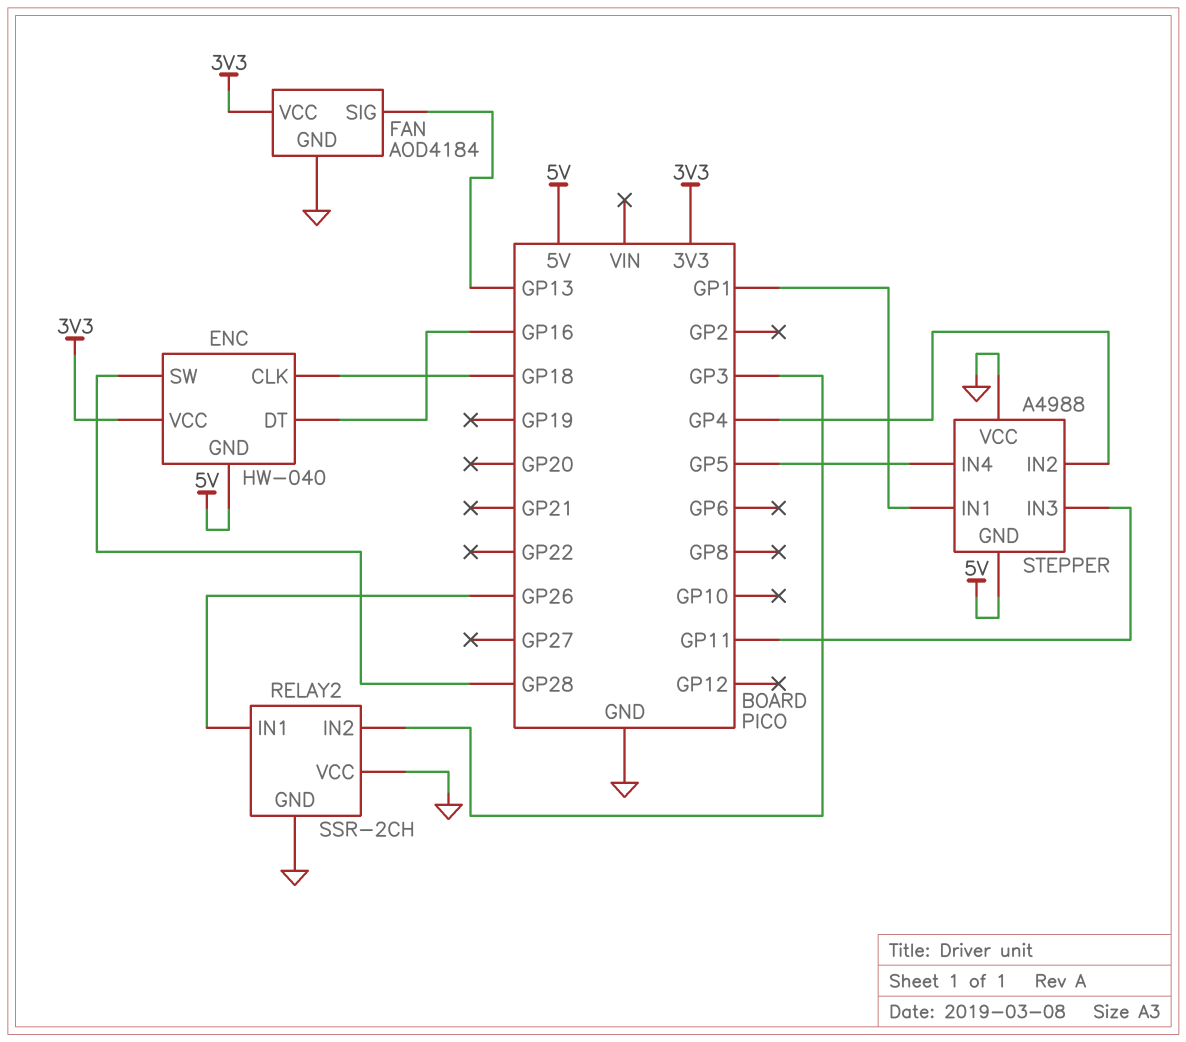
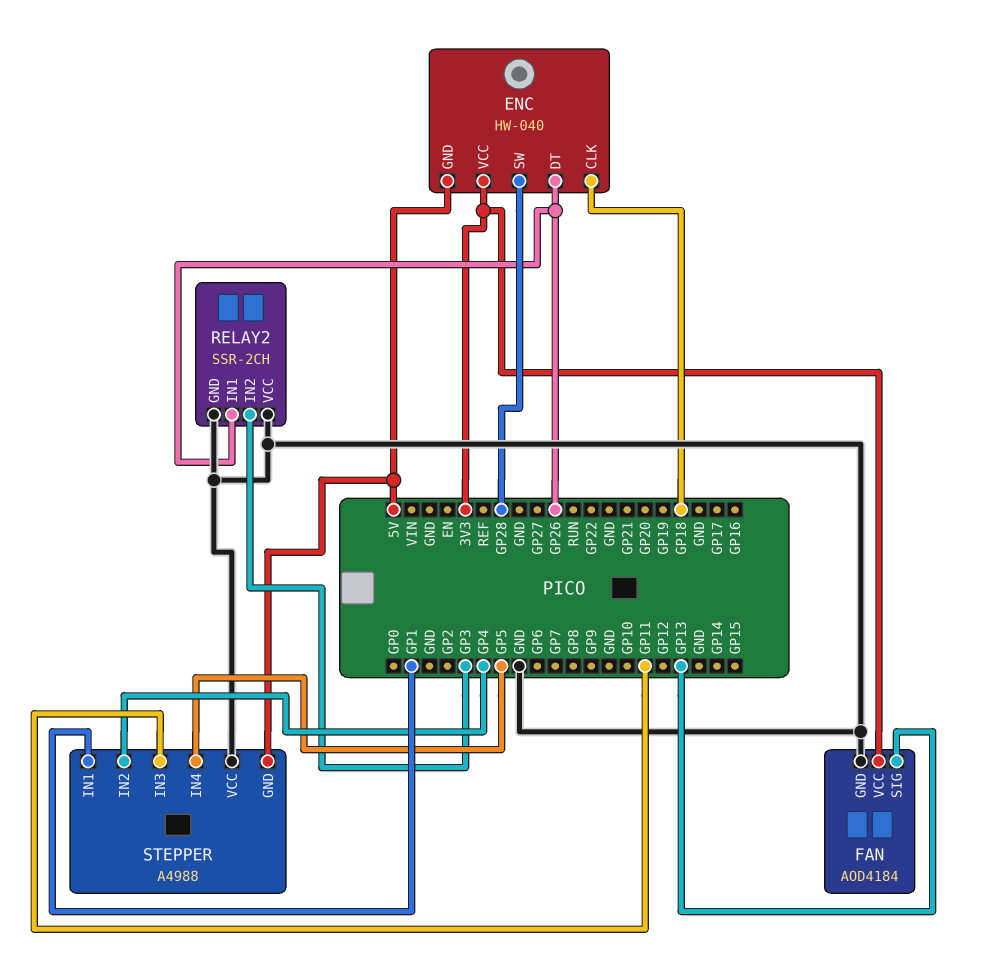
ENC pin DT: GP16 -> GP26

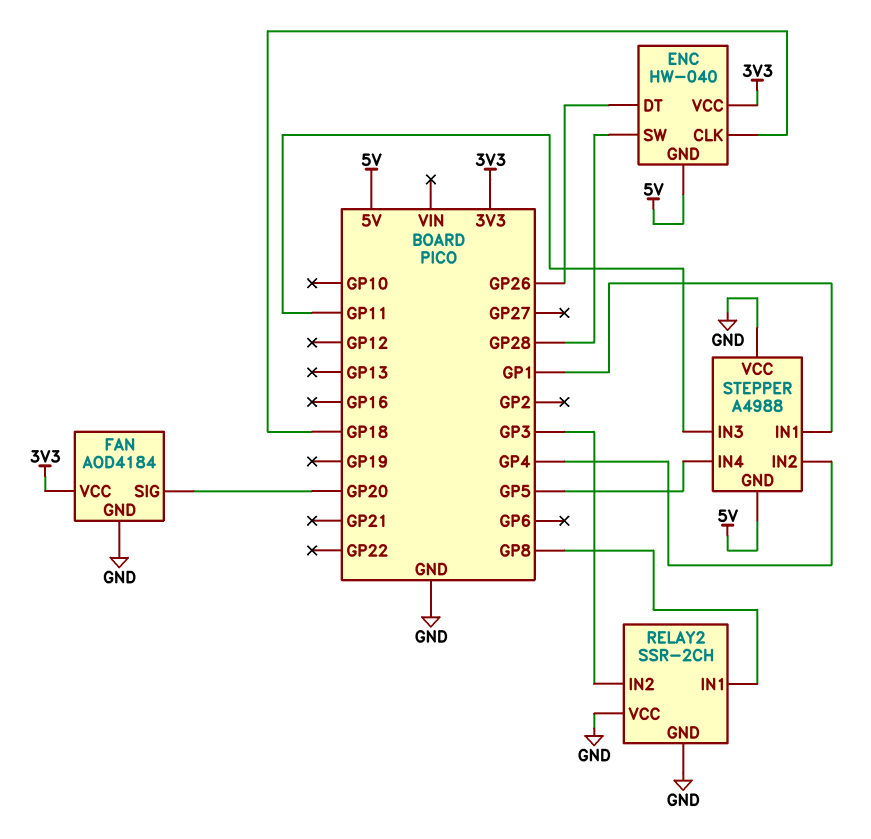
FAN pin SIG: GP13 -> GP20
RELAY2 pin IN1: GP26 -> GP8

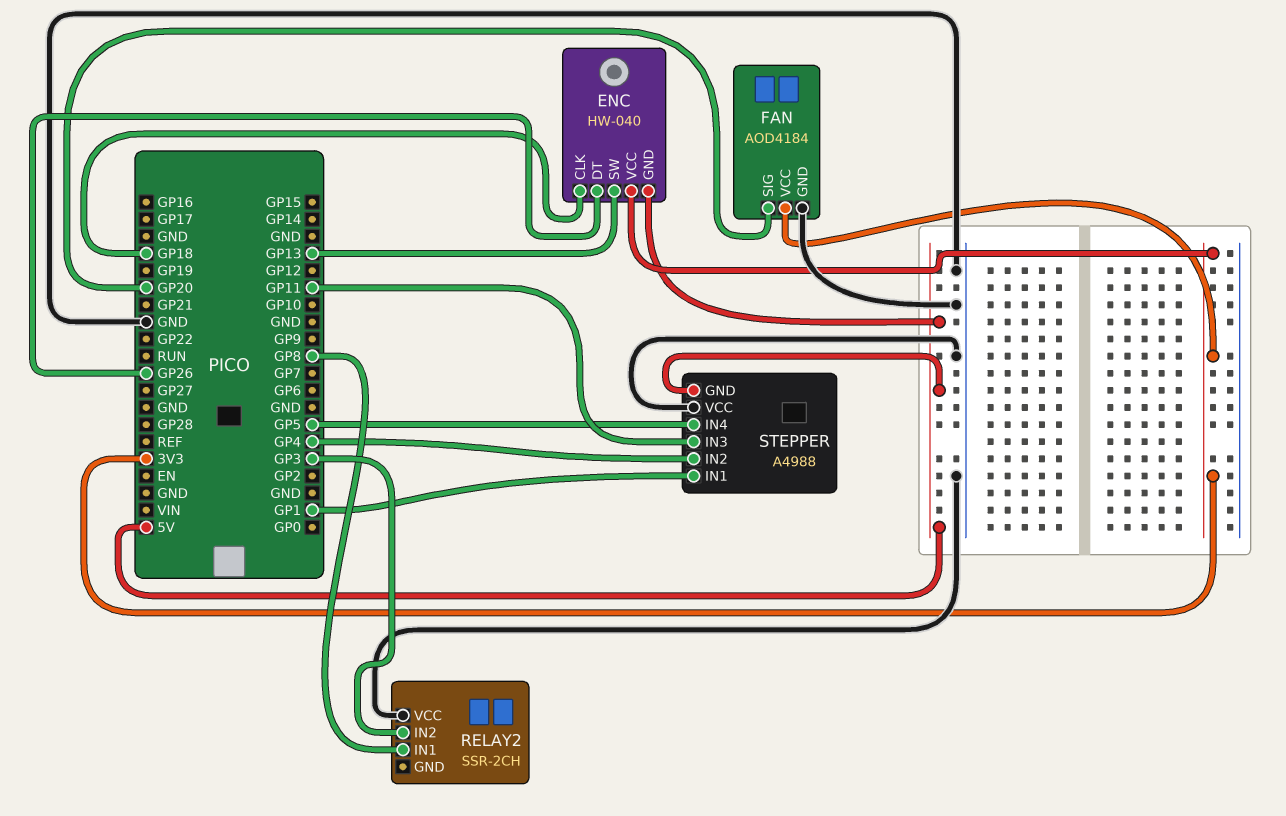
ENC pin SW: GP28 -> GP13
RELAY2 pin GND: GND -> none

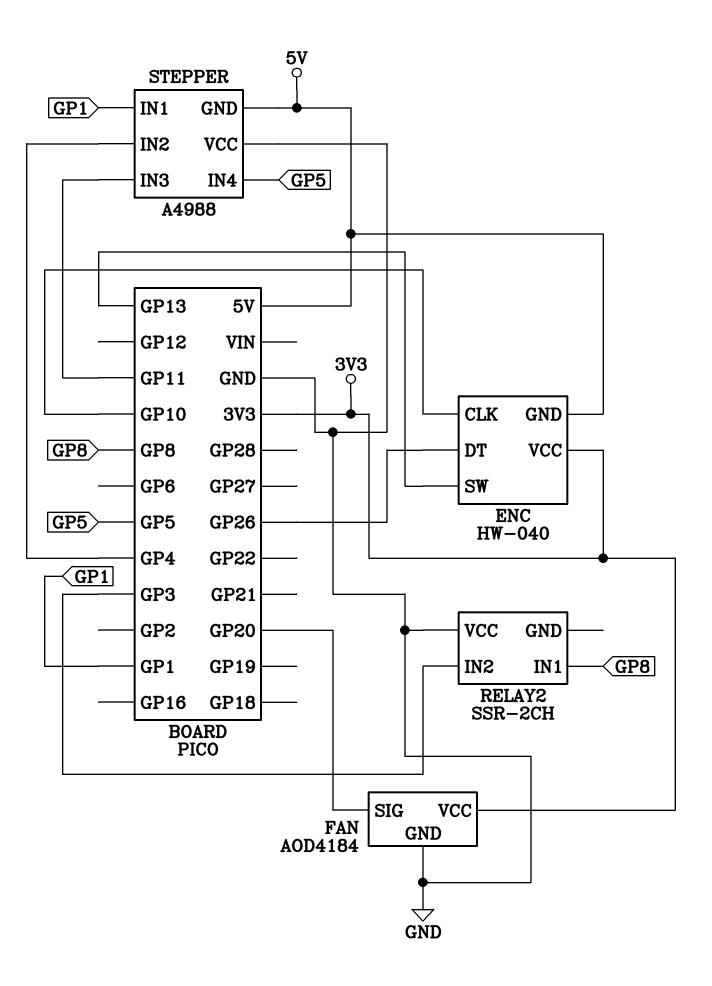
ENC pin CLK: GP18 -> GP10

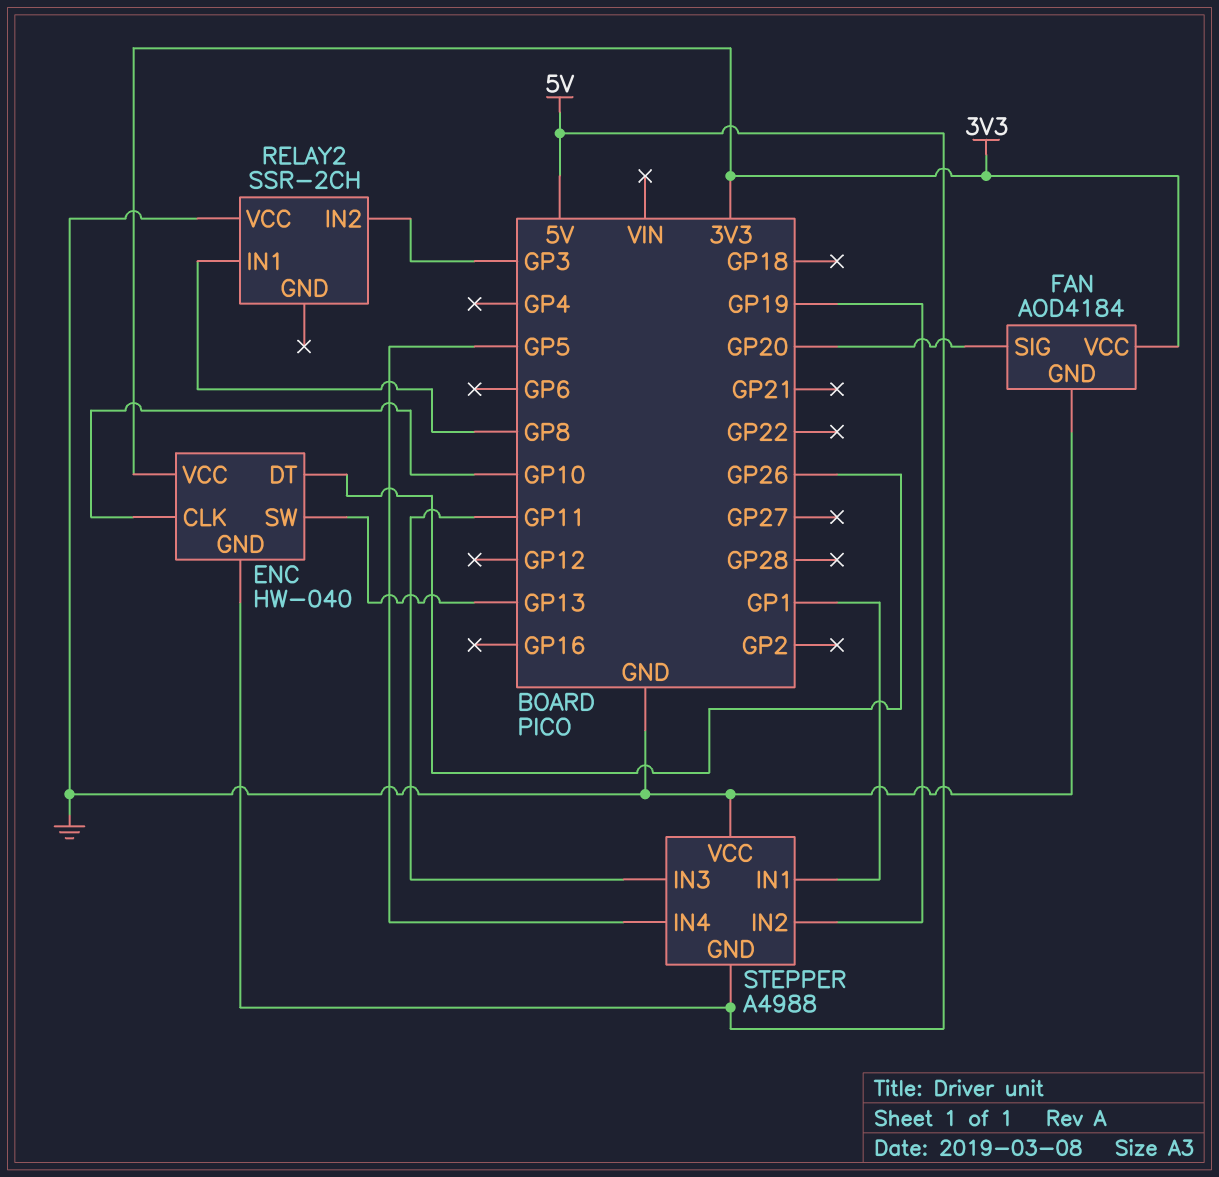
STEPPER pin IN2: GP4 -> GP19

